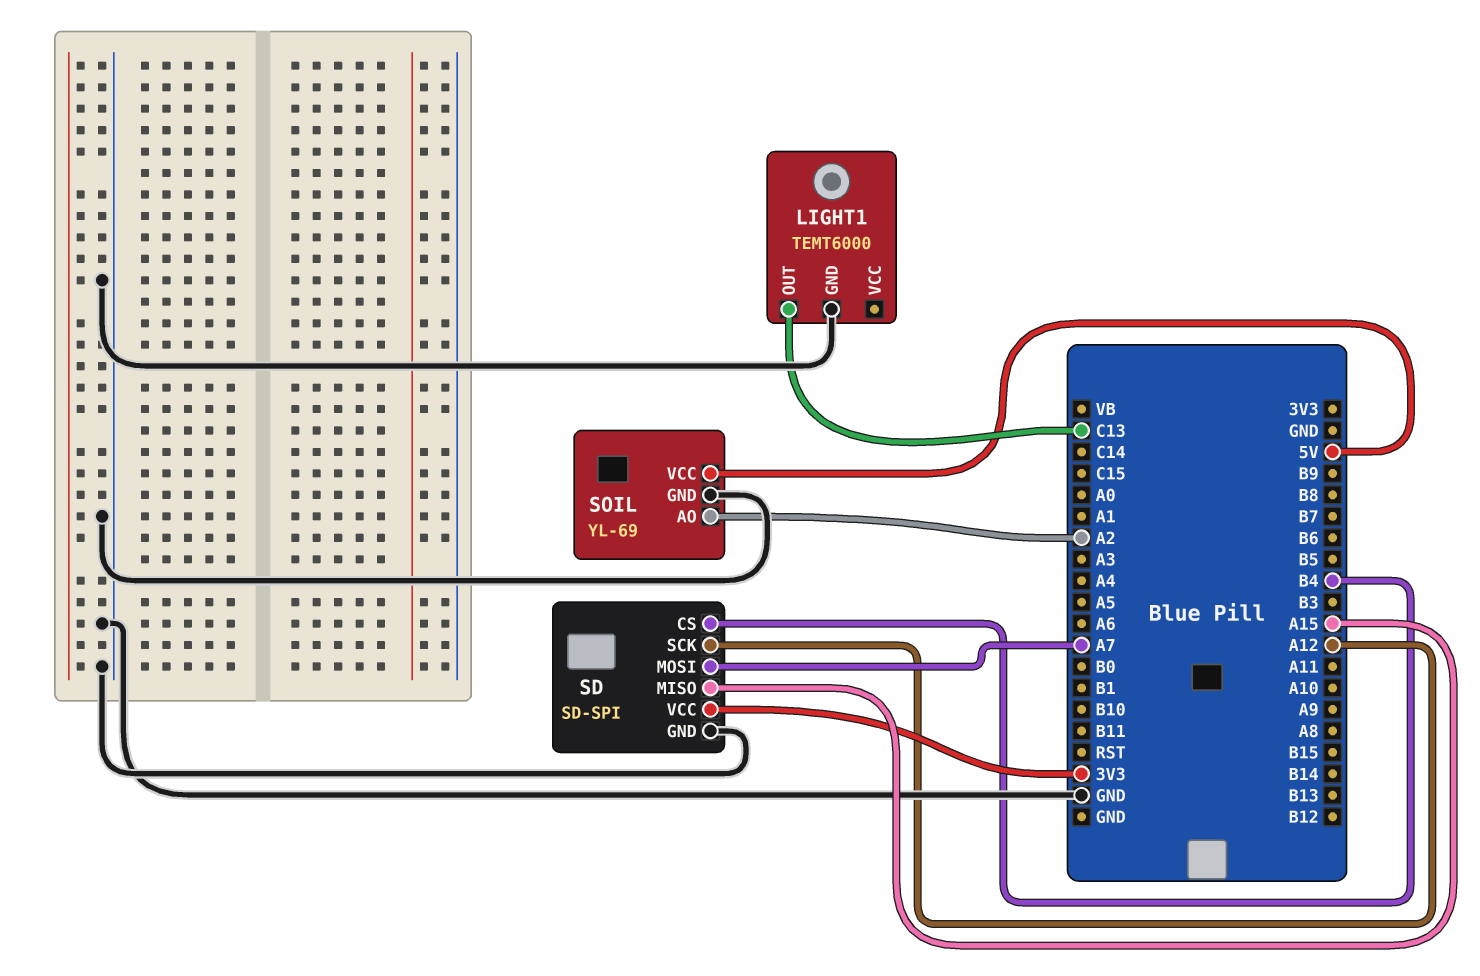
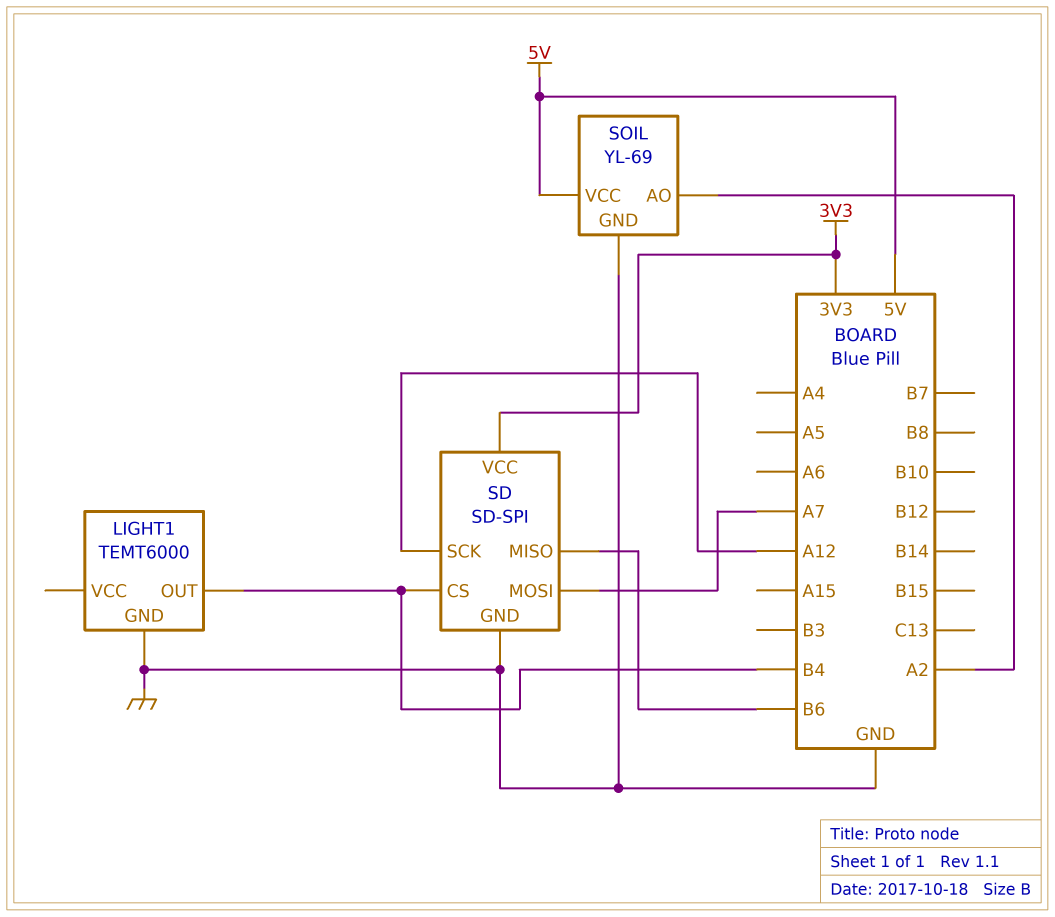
LIGHT1 pin OUT: C13 -> B4
SD pin MISO: A15 -> B6

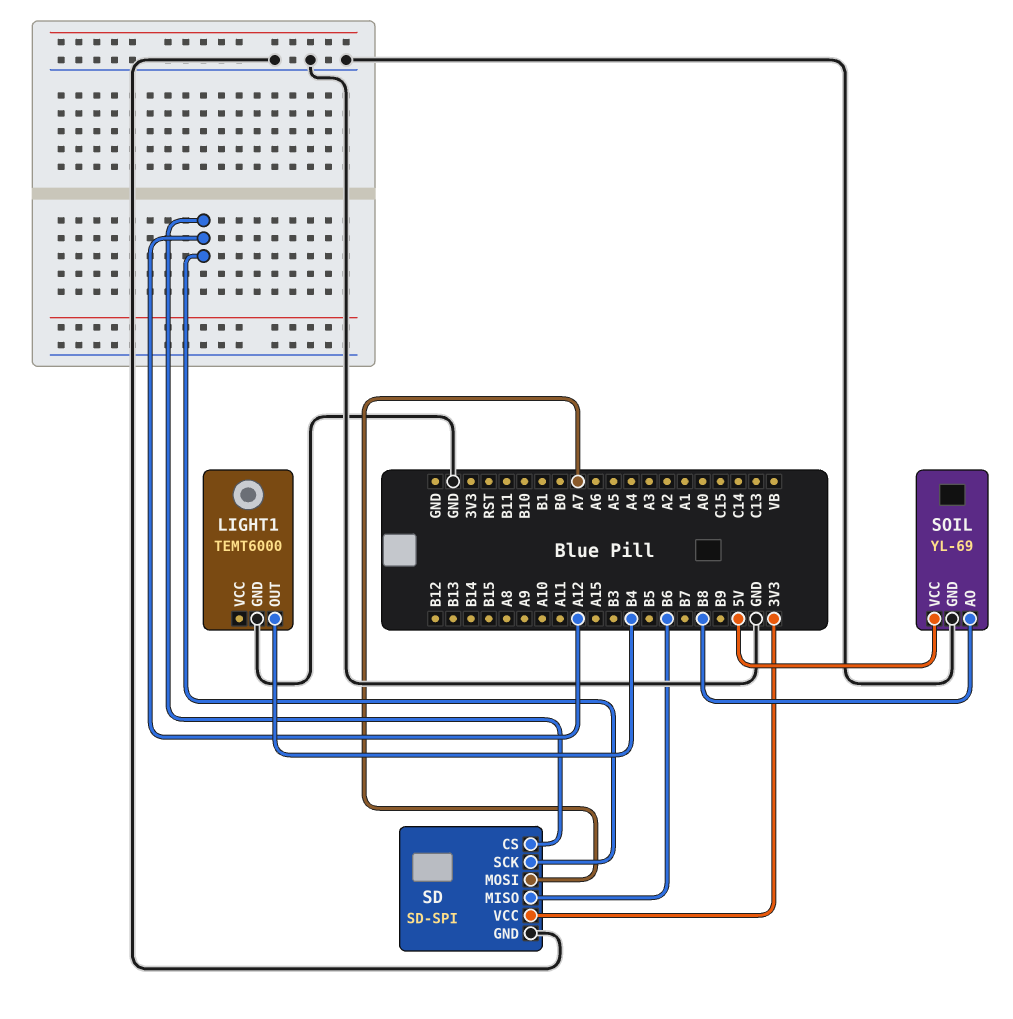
SD pin CS: B4 -> A12
SOIL pin AO: A2 -> B8

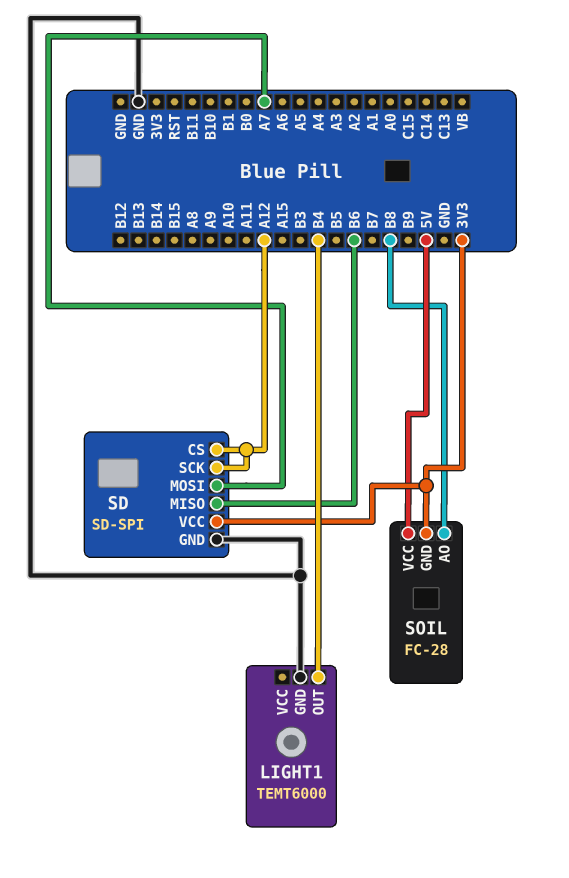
SOIL: YL-69 -> FC-28
SOIL pin GND: GND -> 3V3

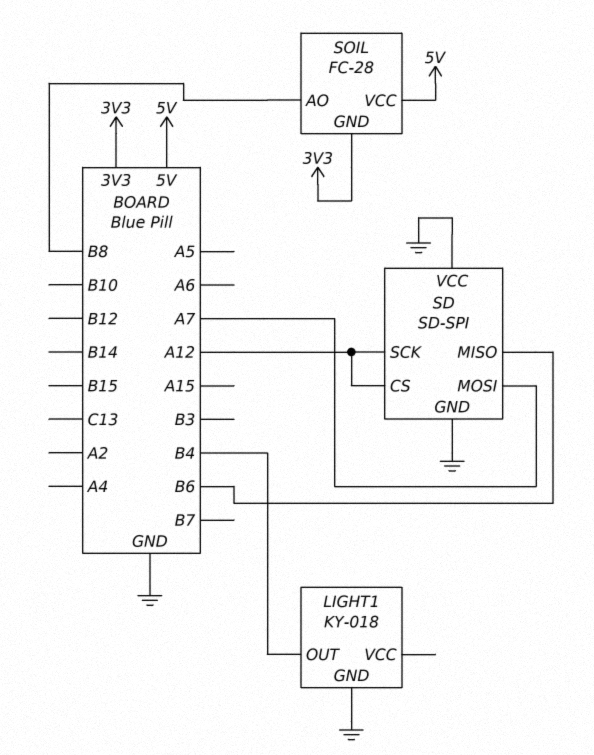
LIGHT1: TEMT6000 -> KY-018
SD pin VCC: 3V3 -> GND

